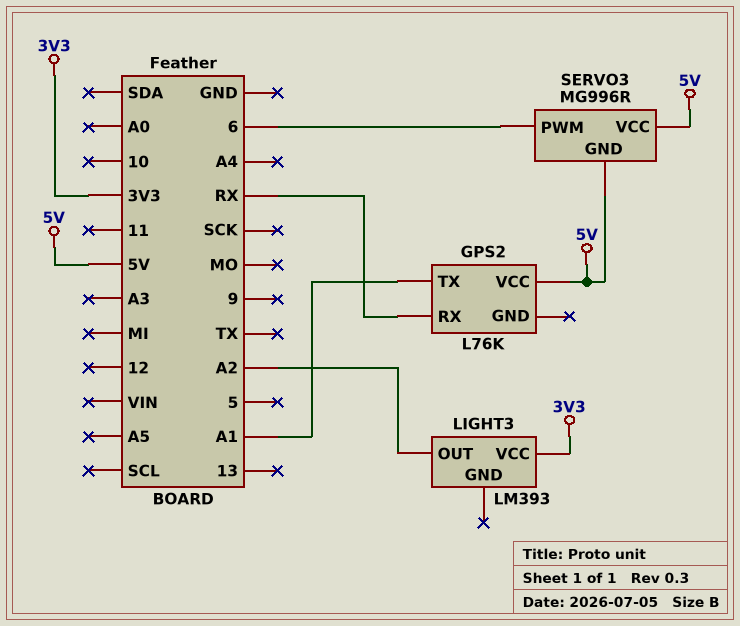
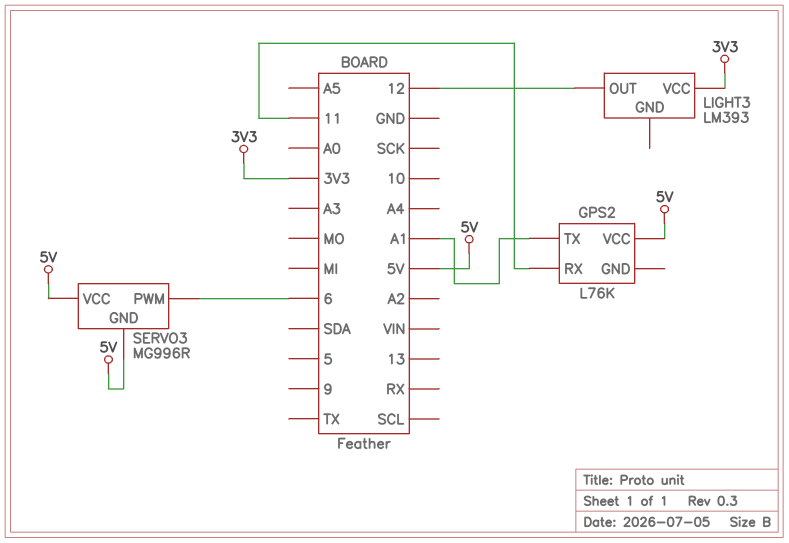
GPS2 pin RX: RX -> 11
LIGHT3 pin OUT: A2 -> 12

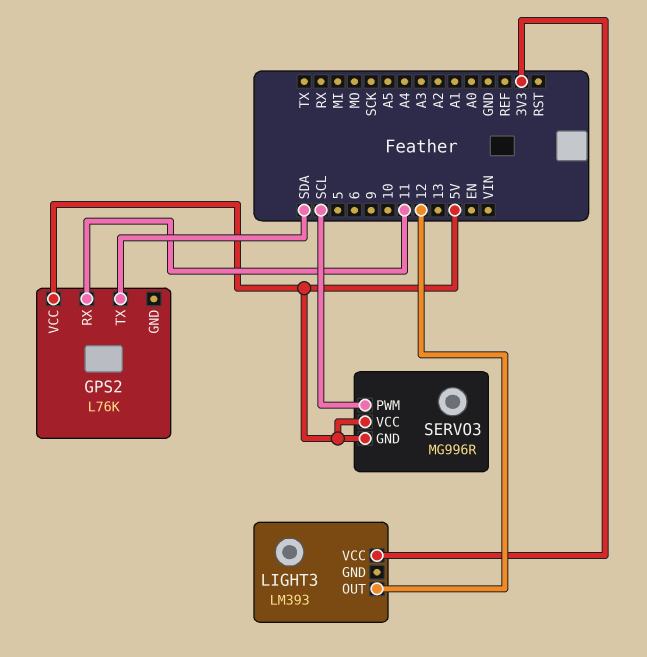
GPS2 pin TX: A1 -> SDA
SERVO3 pin PWM: 6 -> SCL

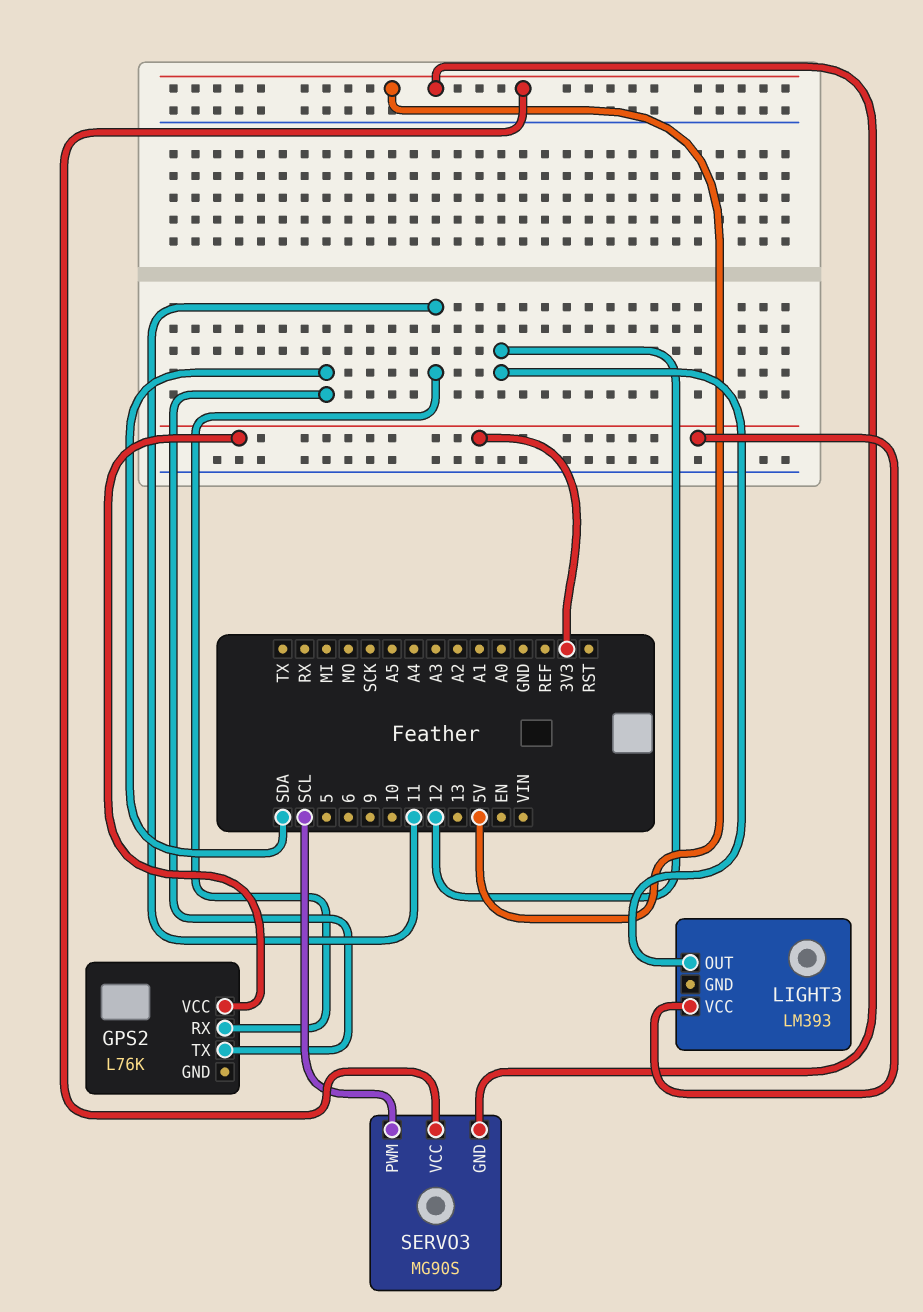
GPS2 pin VCC: 5V -> 3V3
SERVO3: MG996R -> MG90S

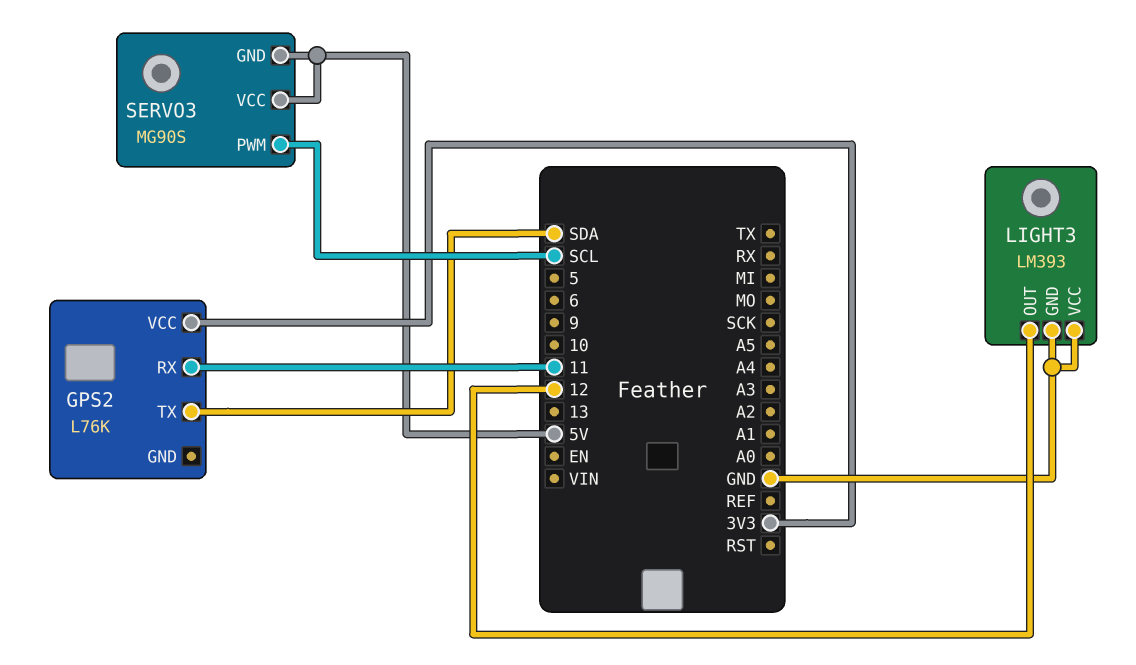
LIGHT3 pin GND: none -> GND
LIGHT3 pin VCC: 3V3 -> GND

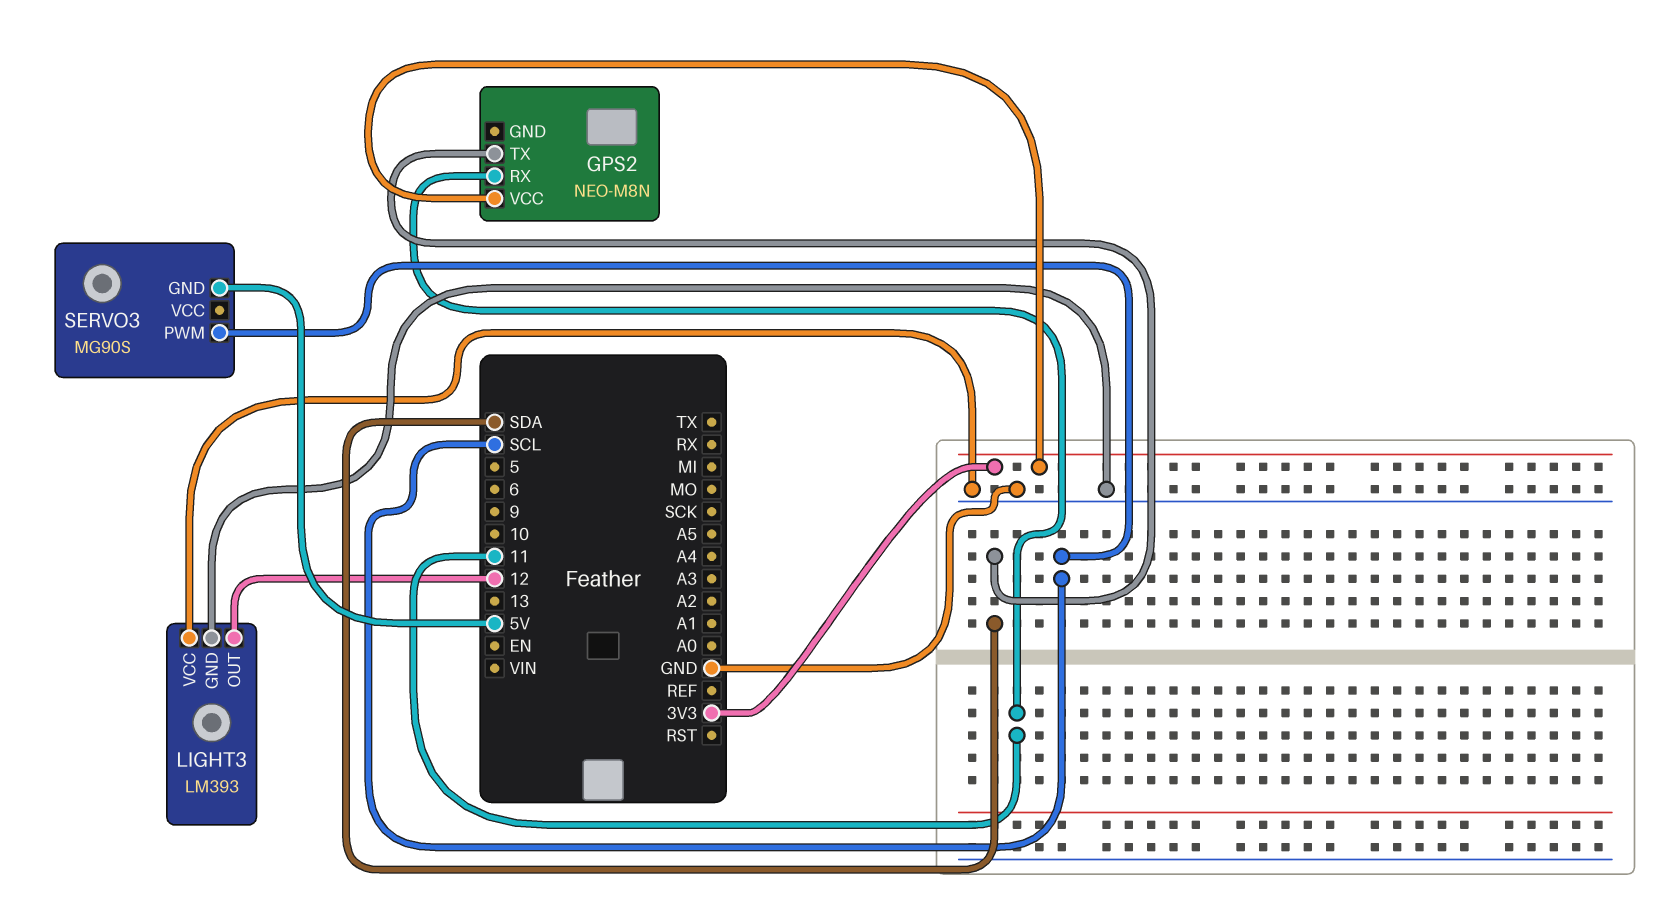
GPS2: L76K -> NEO-M8N
SERVO3 pin VCC: 5V -> none

